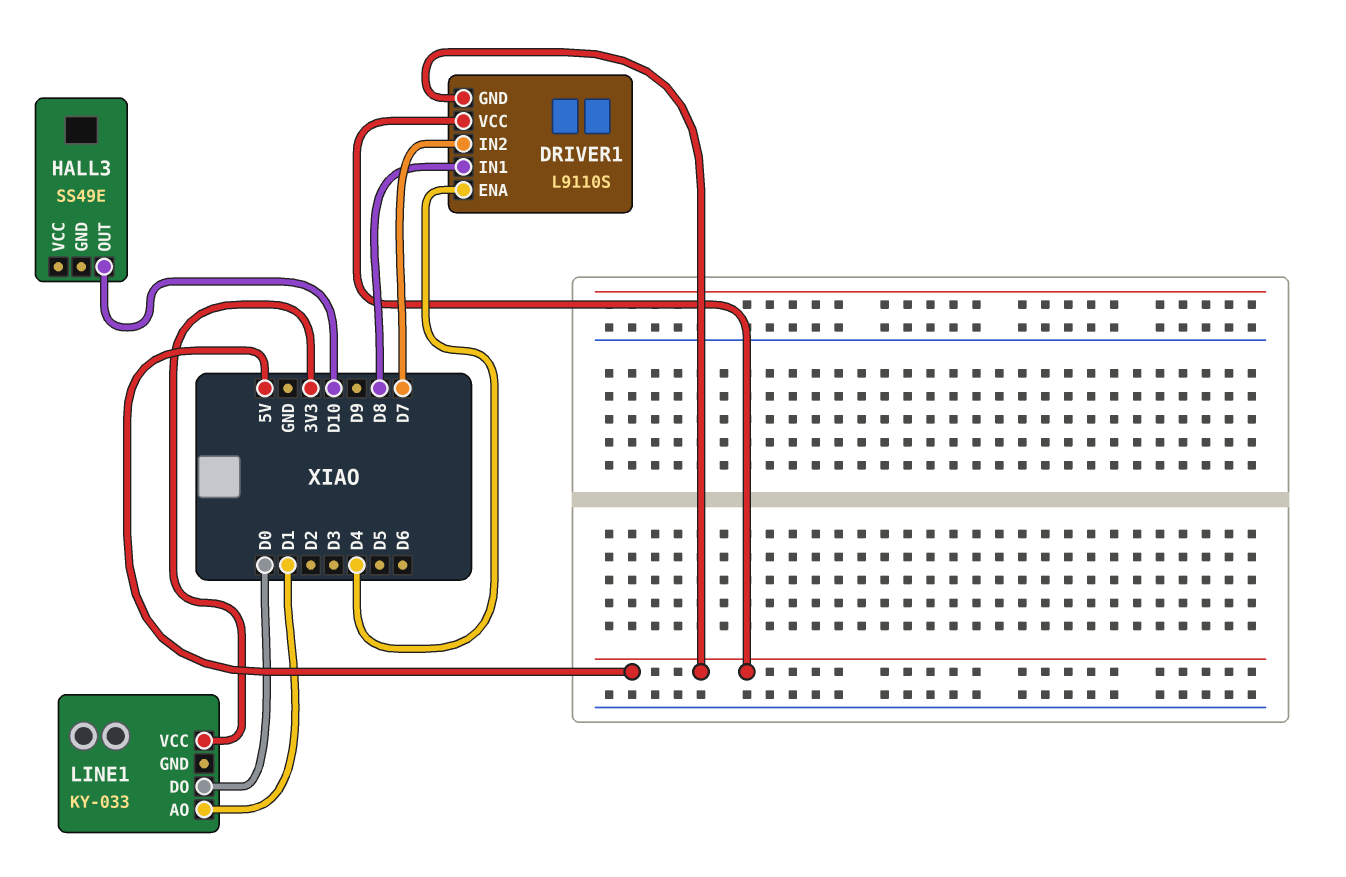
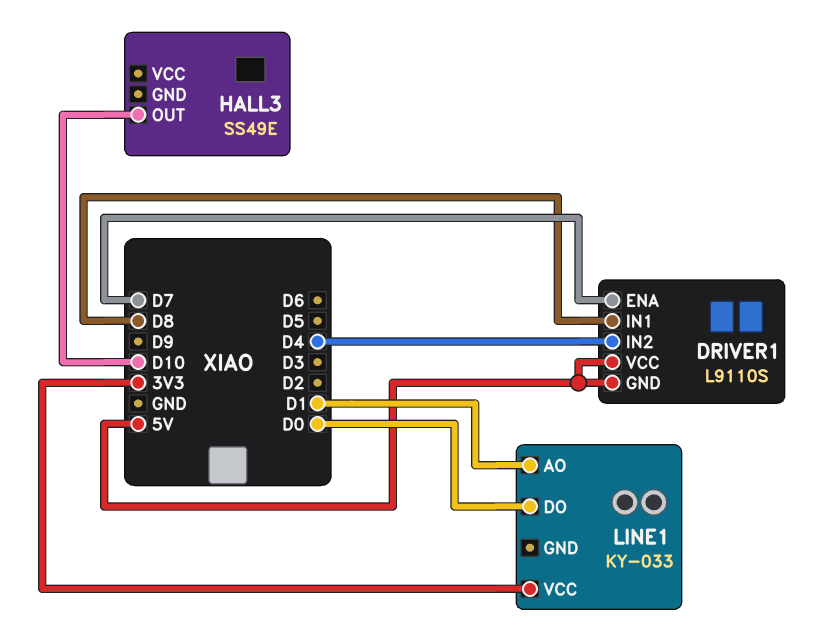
DRIVER1 pin ENA: D4 -> D7
DRIVER1 pin IN2: D7 -> D4

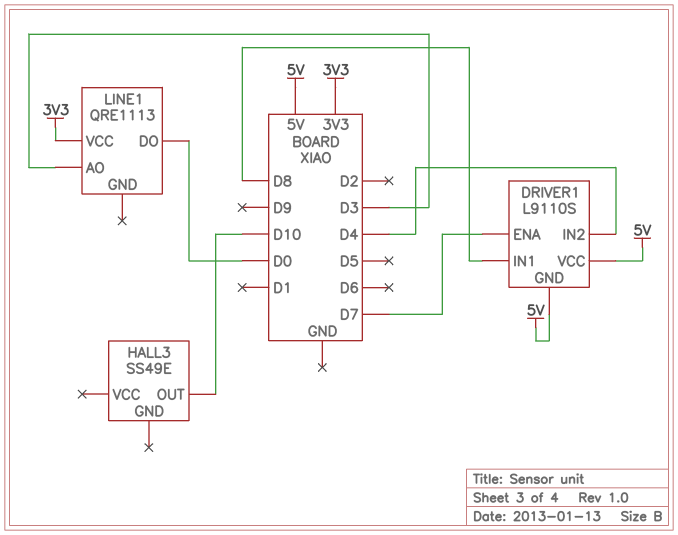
LINE1: KY-033 -> QRE1113
LINE1 pin AO: D1 -> D3

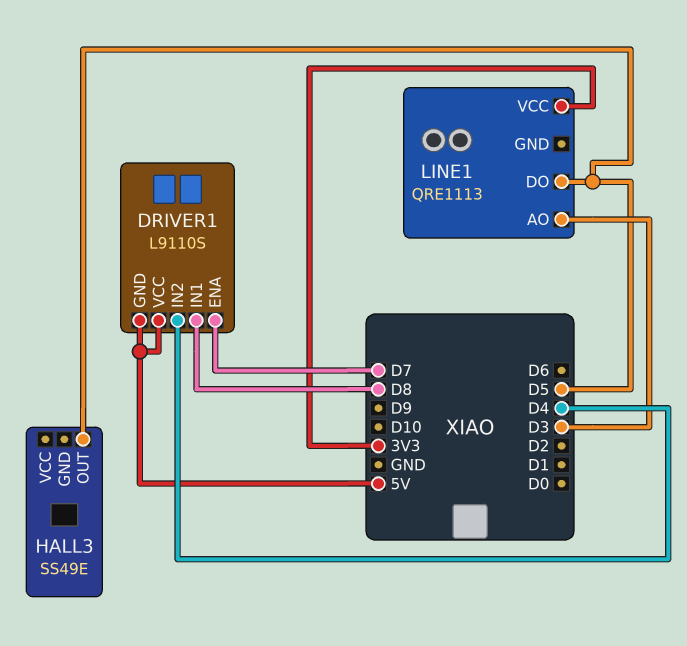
HALL3 pin OUT: D10 -> D5
LINE1 pin DO: D0 -> D5

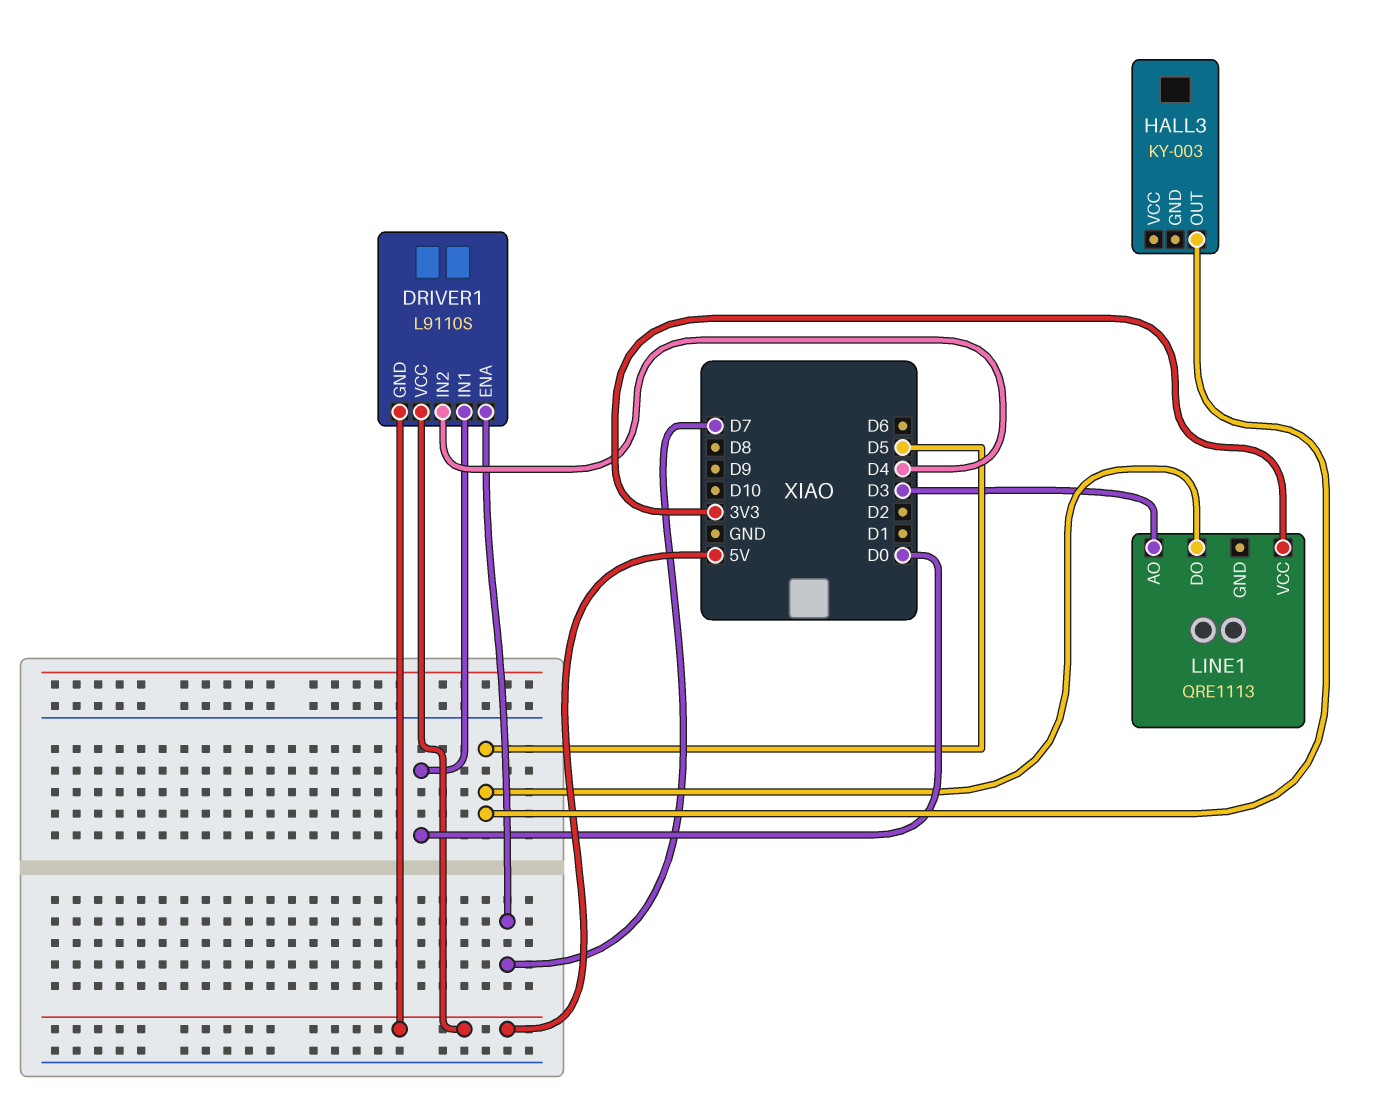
DRIVER1 pin IN1: D8 -> D0
HALL3: SS49E -> KY-003

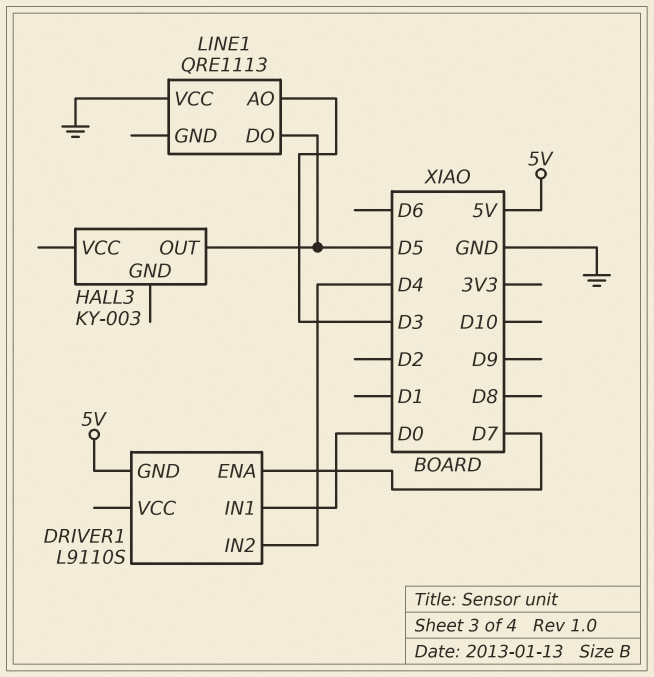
DRIVER1 pin VCC: 5V -> none
LINE1 pin VCC: 3V3 -> GND

